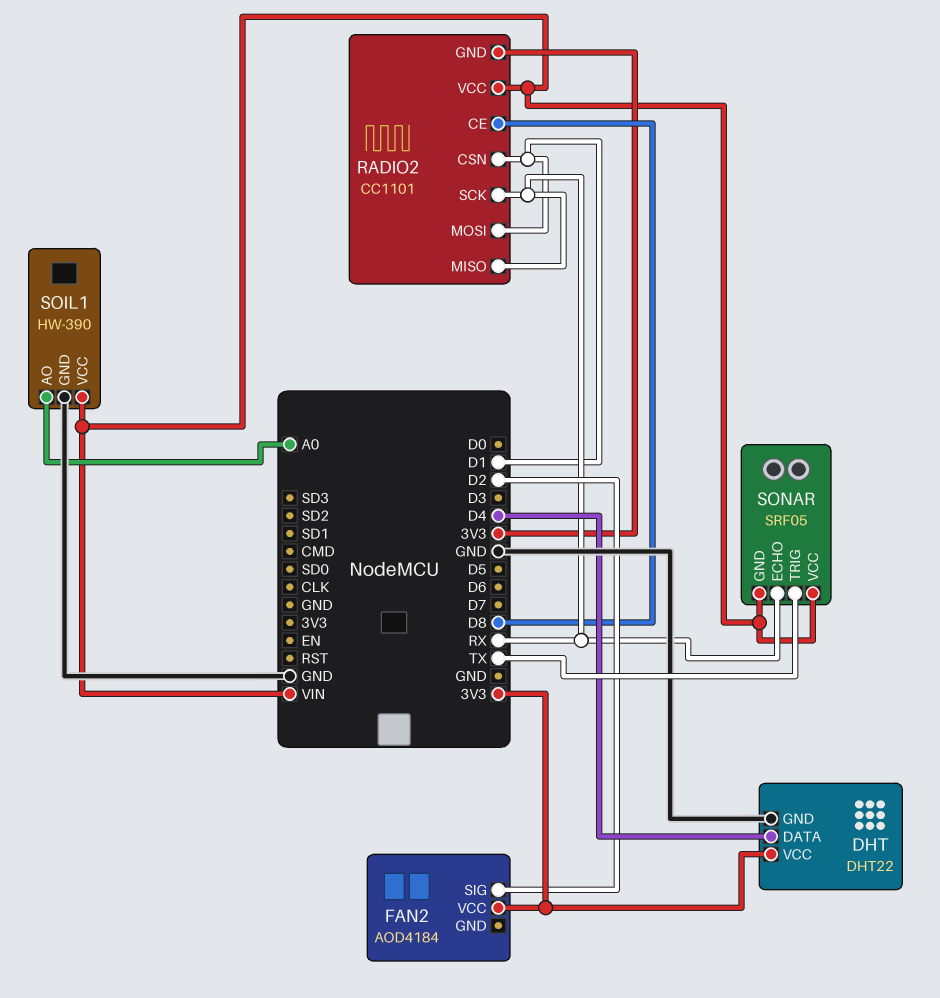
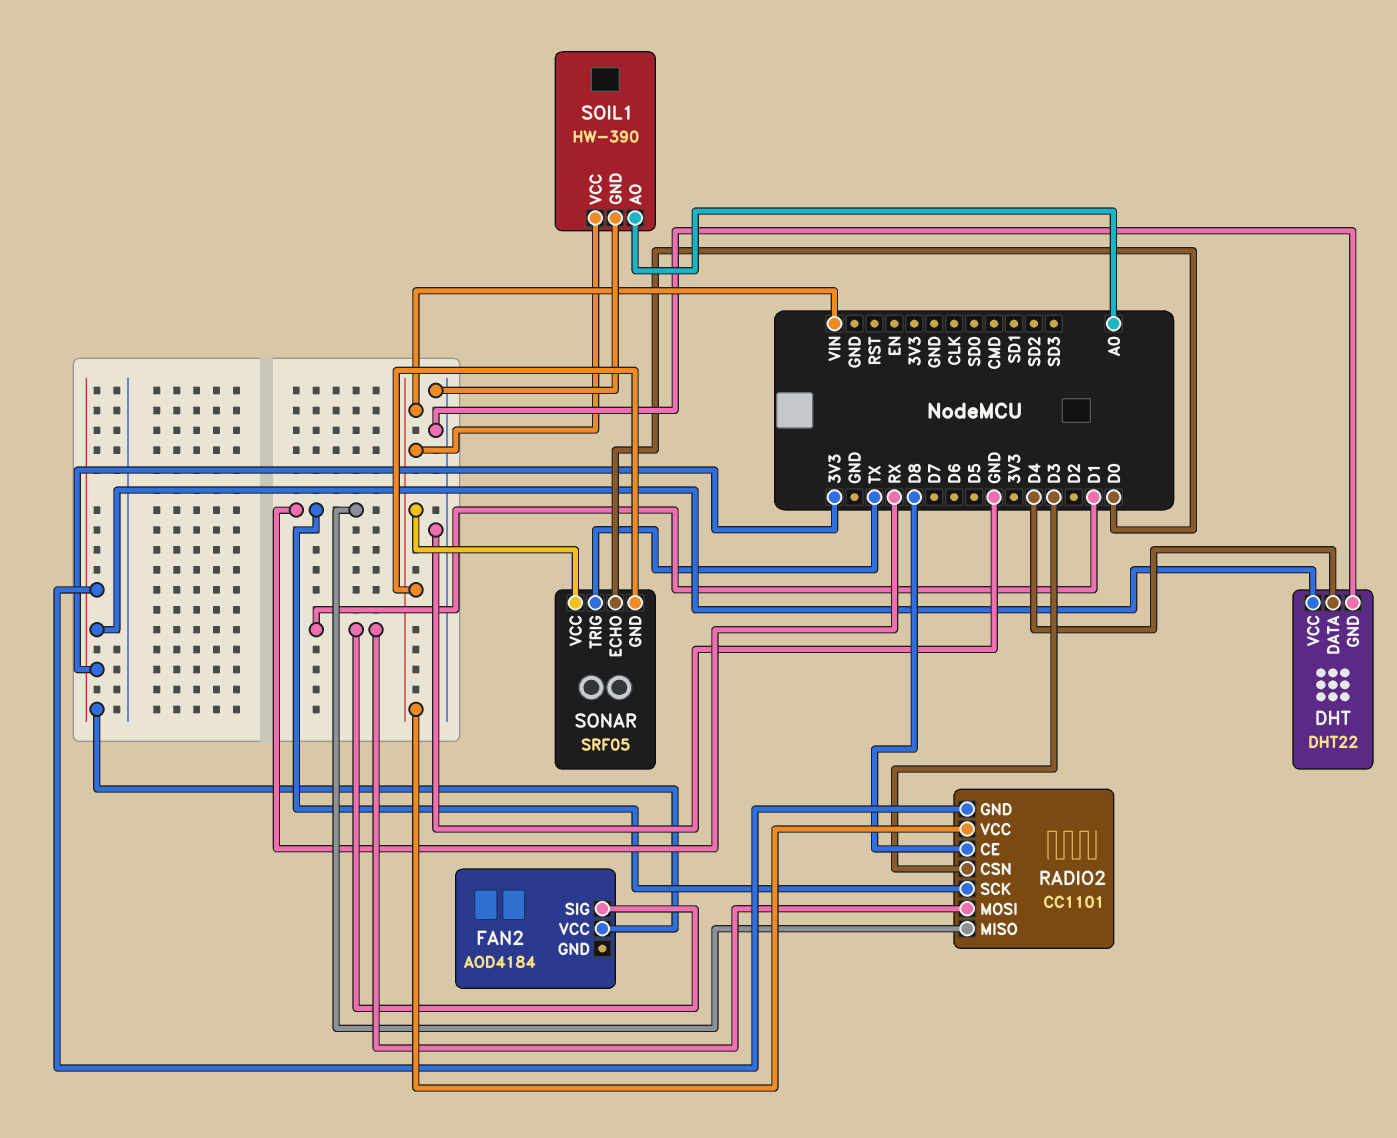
FAN2 pin SIG: D2 -> D1
RADIO2 pin CSN: D1 -> D3
SONAR pin ECHO: RX -> D0

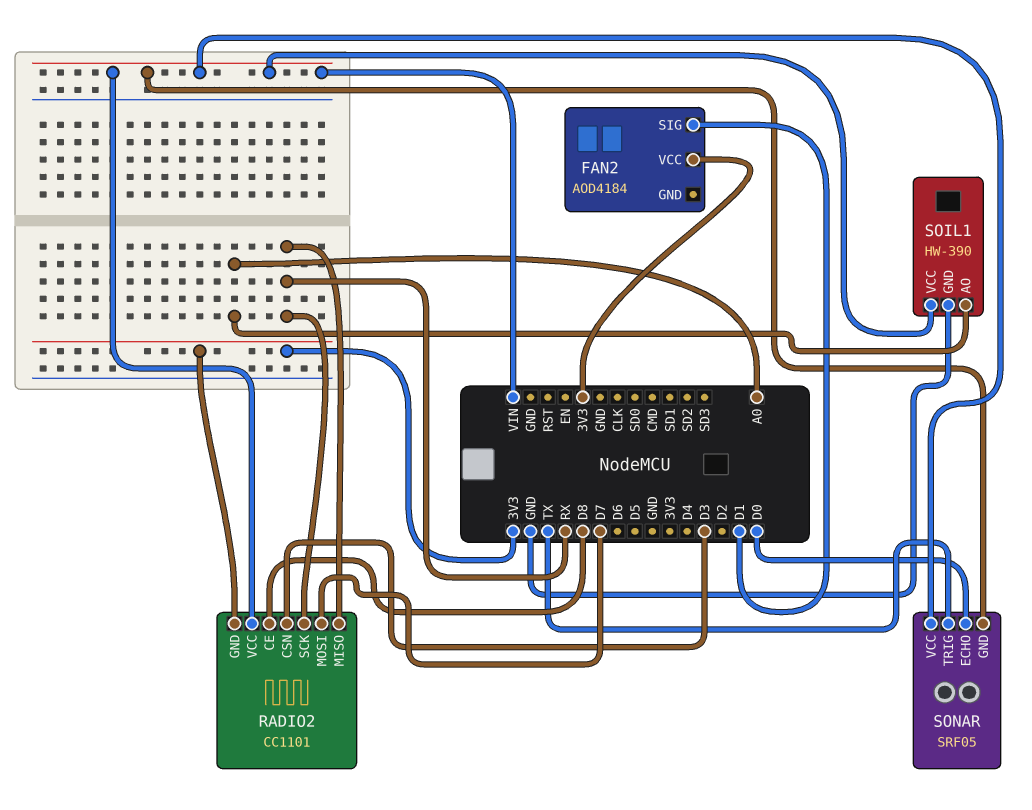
DHT: DHT22 -> none
DHT pin DATA: D4 -> none
DHT pin GND: GND -> none
DHT pin VCC: 3V3 -> none
RADIO2 pin MOSI: D1 -> D7

